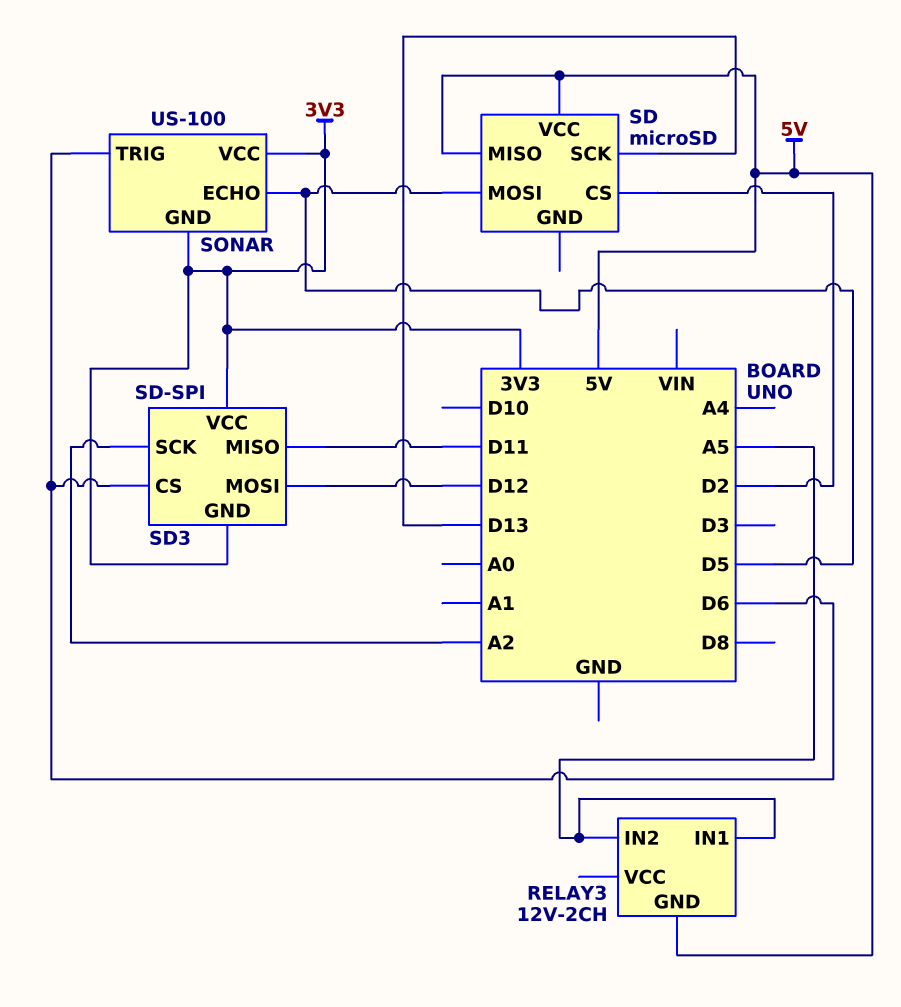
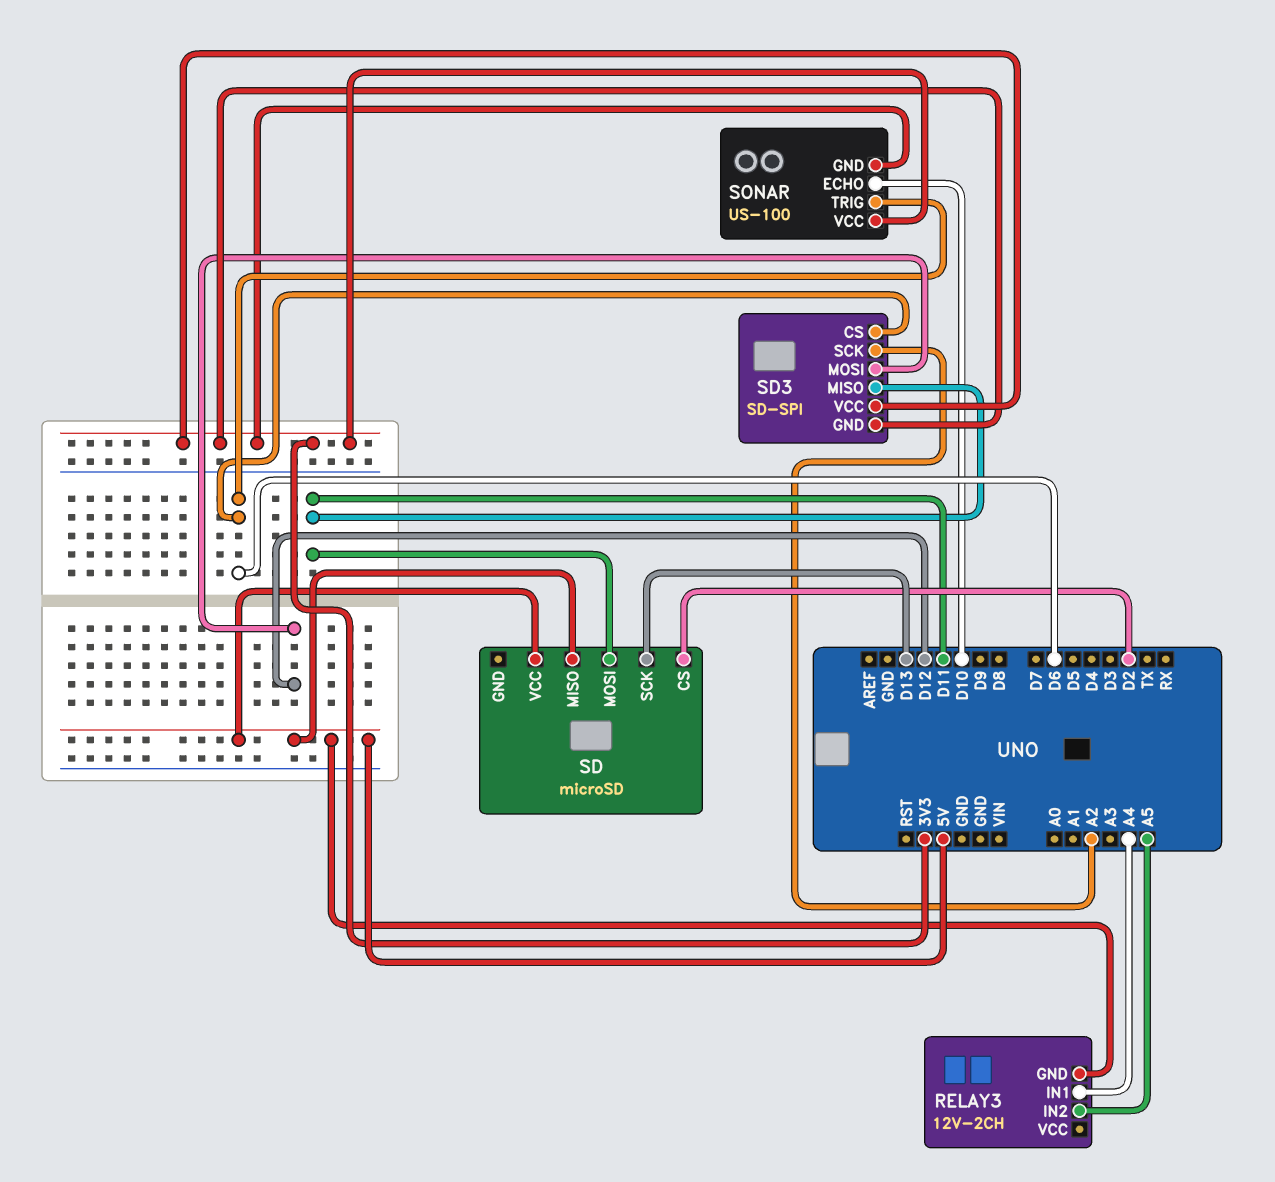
RELAY3 pin IN1: A5 -> A4
SD pin MOSI: D5 -> D11
SONAR pin ECHO: D5 -> D10

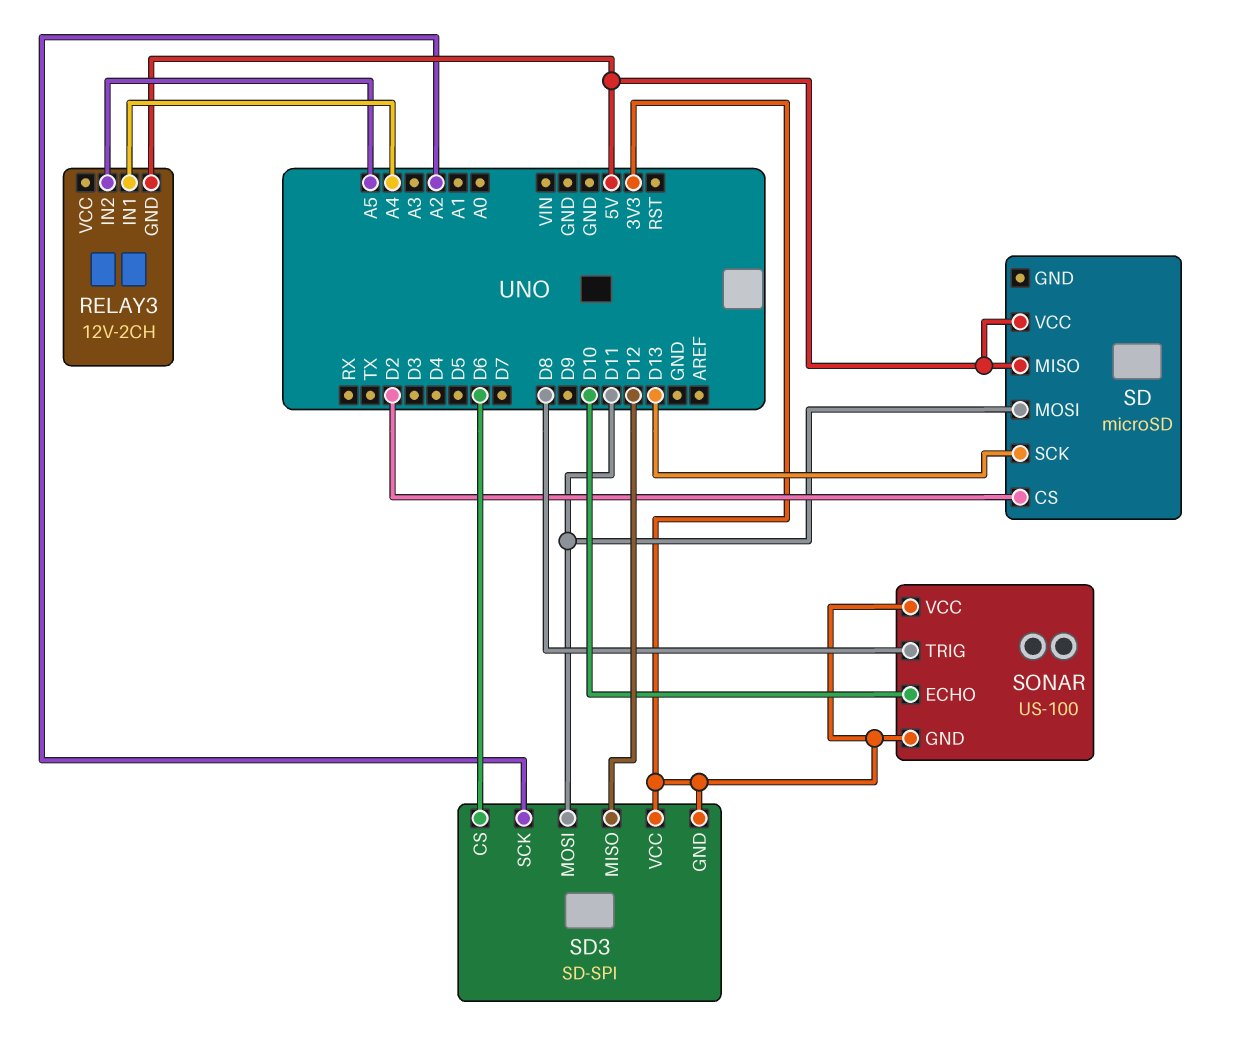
SD3 pin MISO: D11 -> D12
SD3 pin MOSI: D12 -> D11
SONAR pin TRIG: D6 -> D8

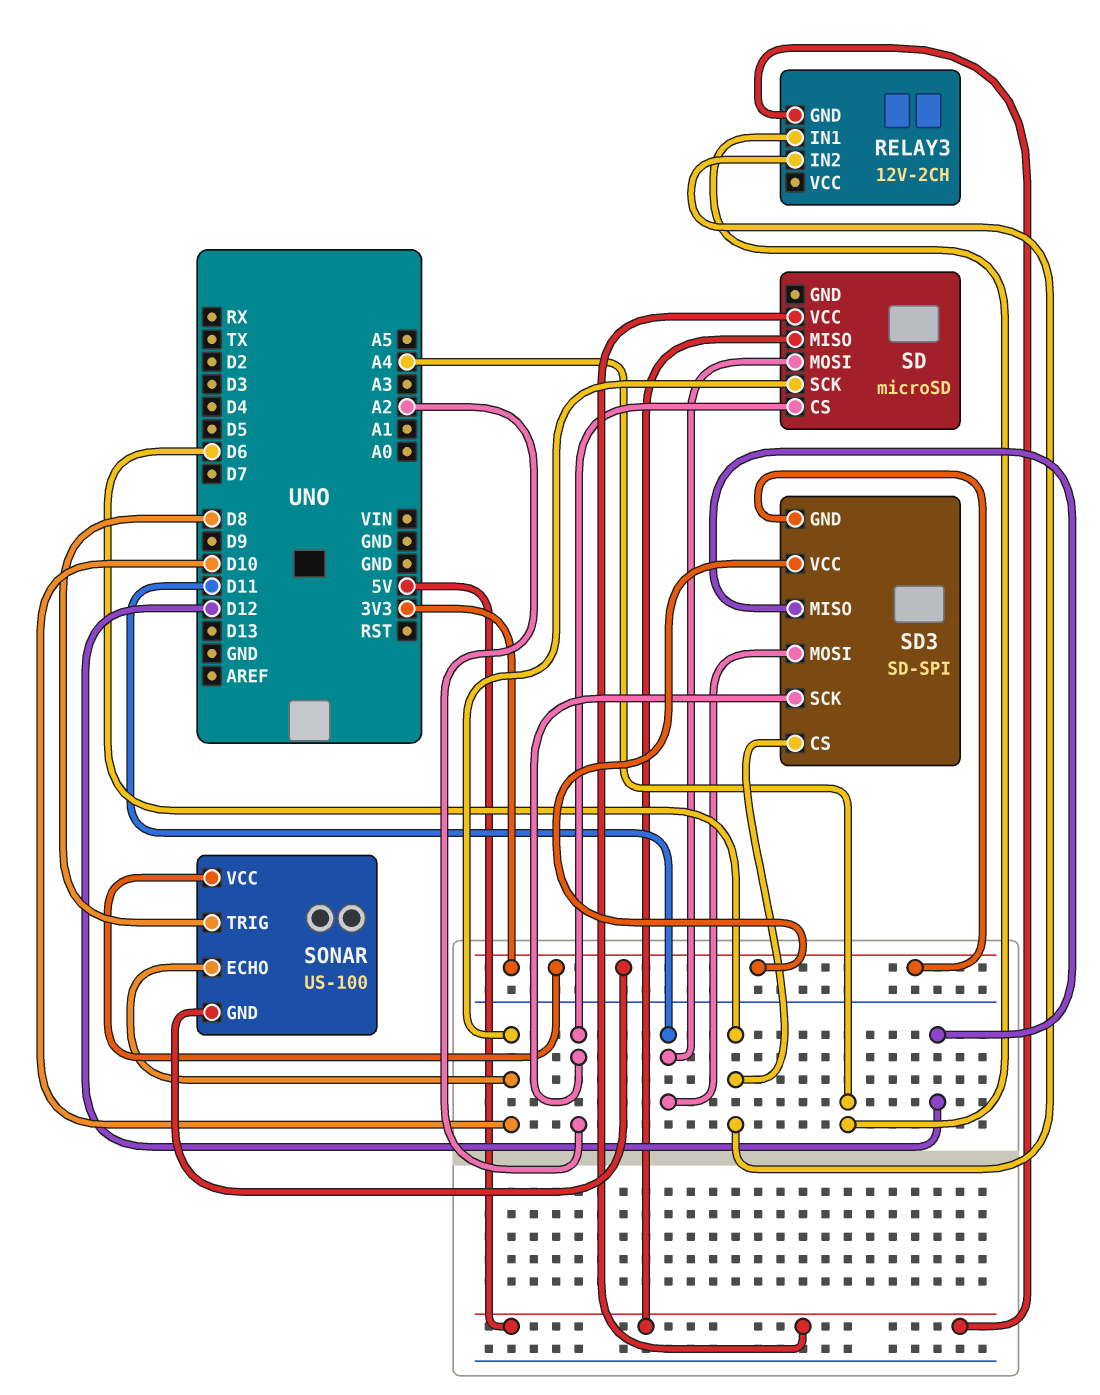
RELAY3 pin IN2: A5 -> D6
SD pin CS: D2 -> A2
SD pin SCK: D13 -> D10

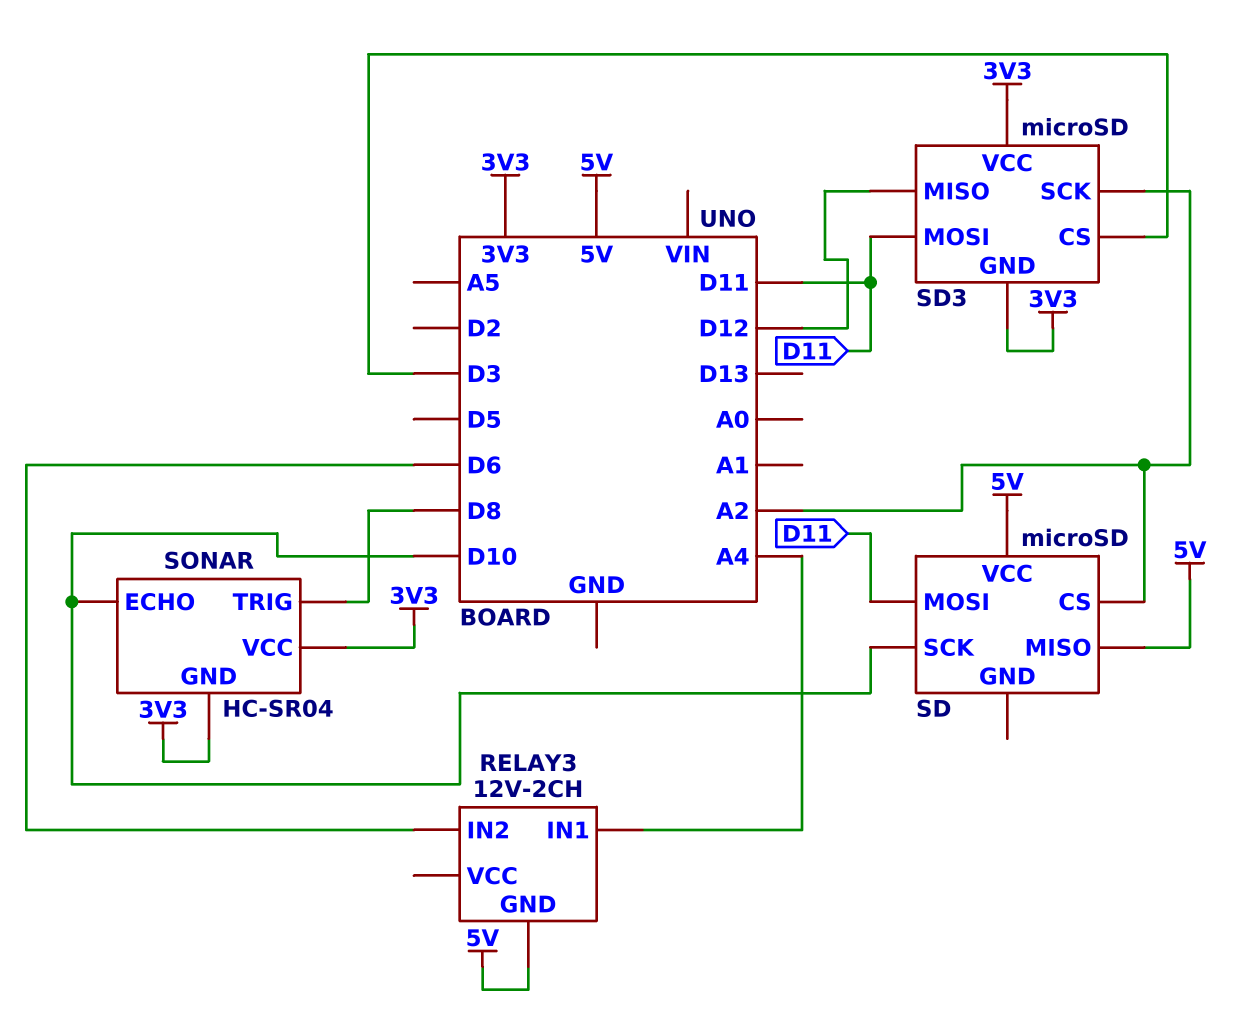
SD3: SD-SPI -> microSD
SD3 pin CS: D6 -> D3
SONAR: US-100 -> HC-SR04

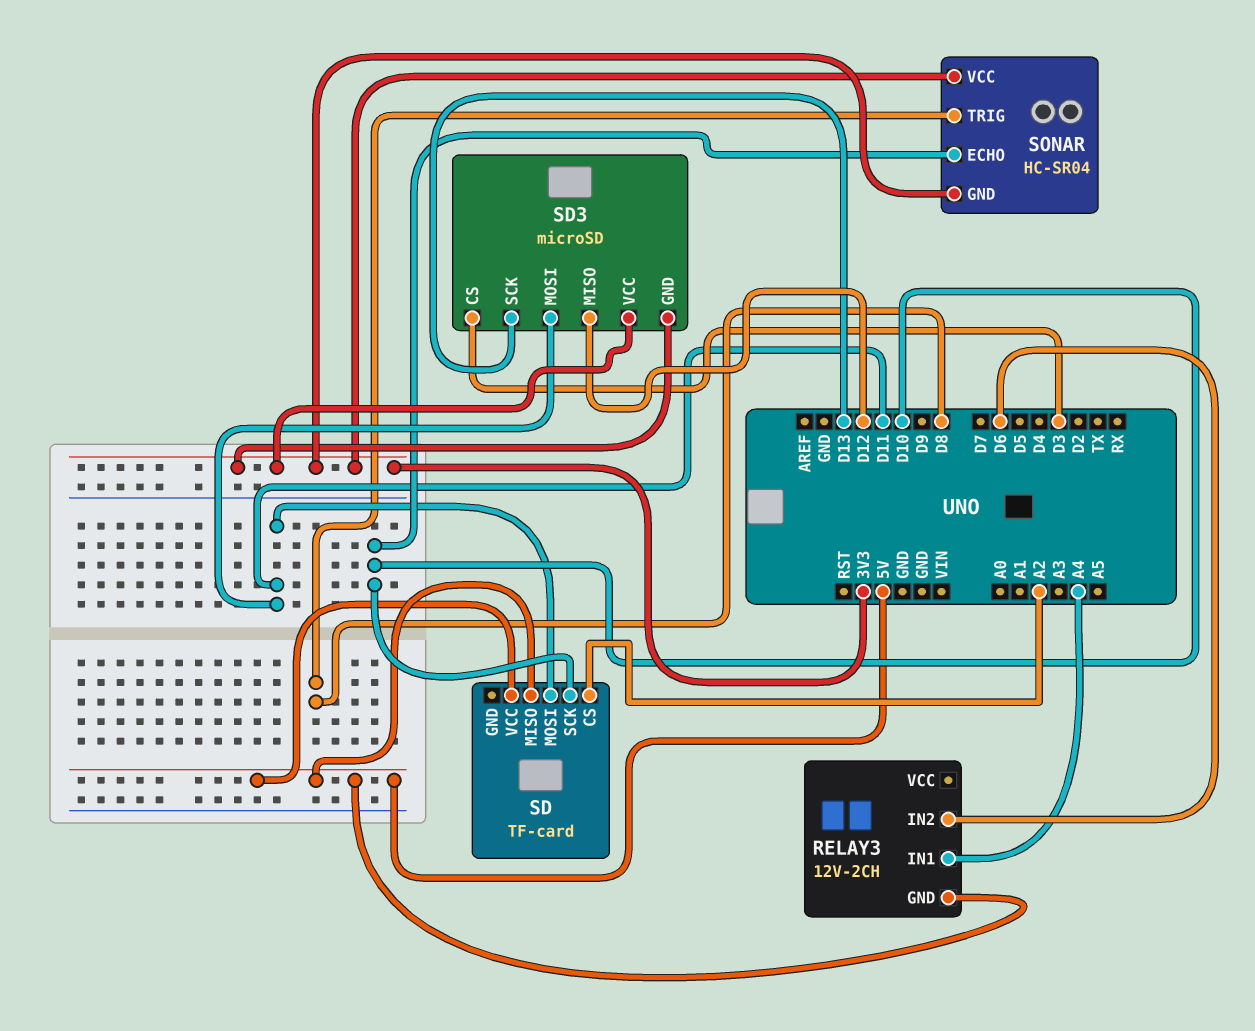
SD: microSD -> TF-card
SD3 pin SCK: A2 -> D13

